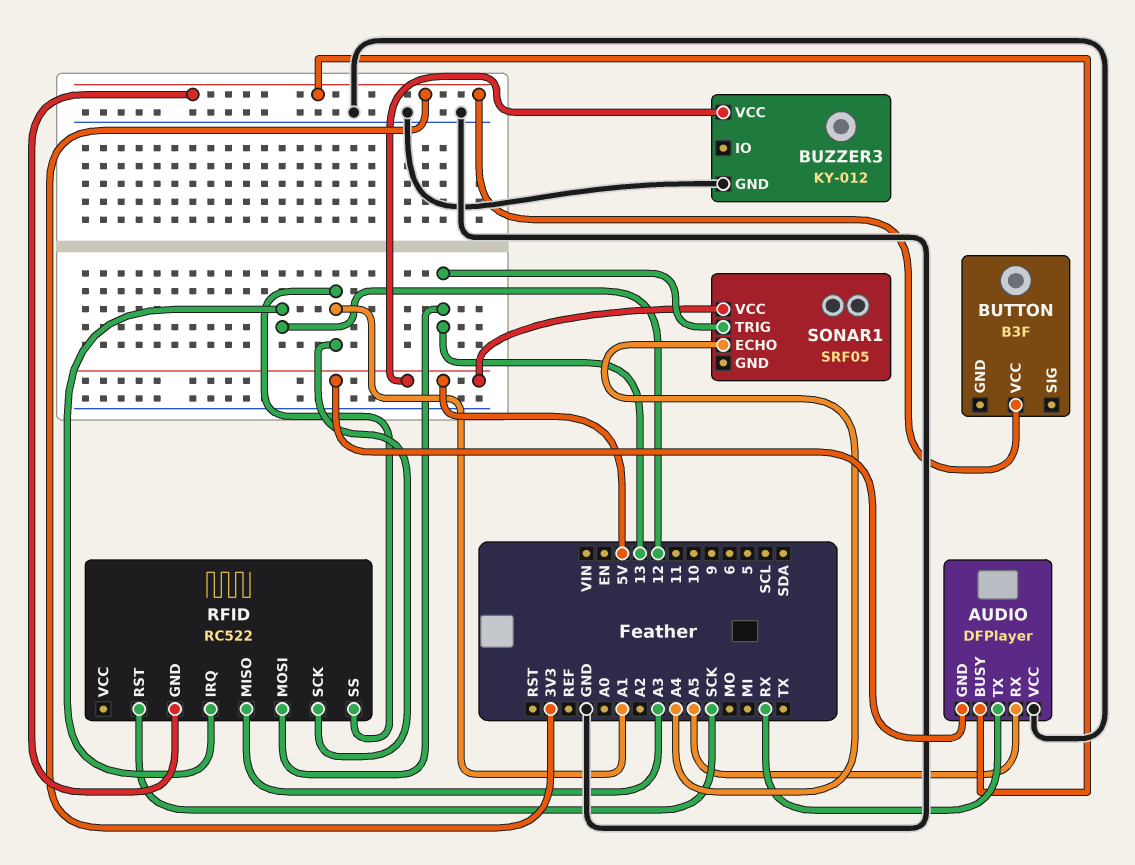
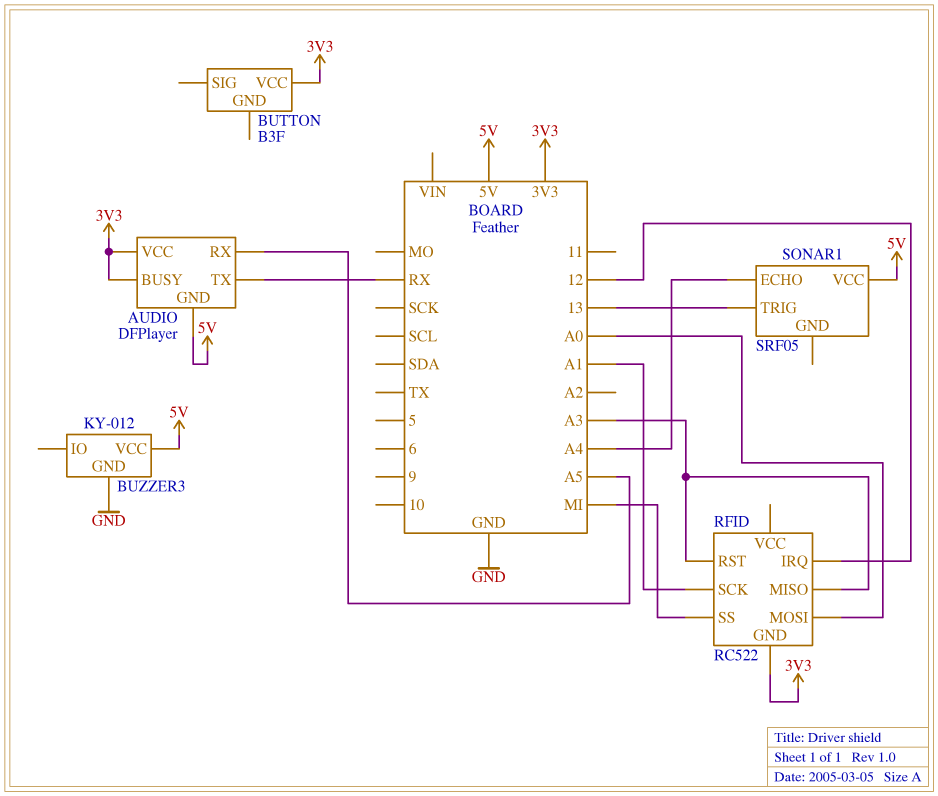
AUDIO pin VCC: GND -> 3V3
RFID pin MOSI: 13 -> A0
RFID pin RST: SCK -> A3
RFID pin SS: A1 -> MI

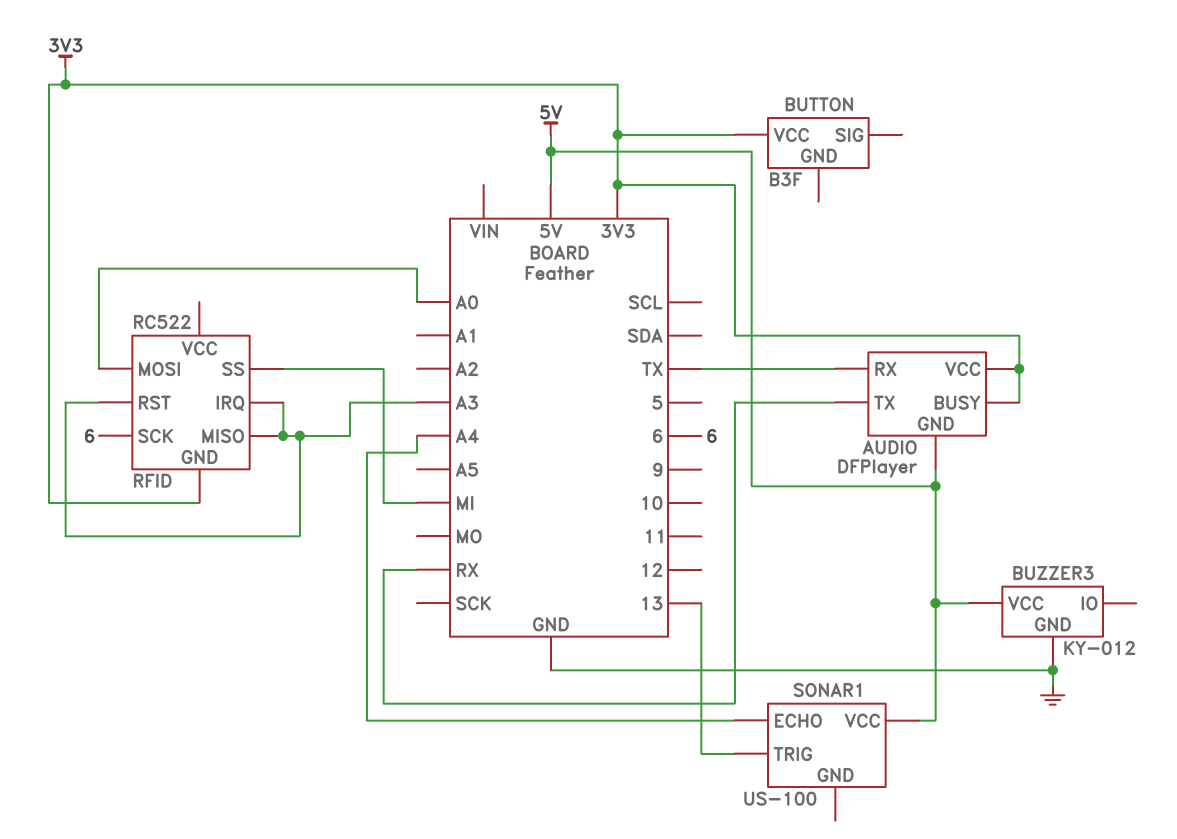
AUDIO pin RX: A5 -> TX
RFID pin IRQ: 12 -> A3
RFID pin SCK: A1 -> 6
SONAR1: SRF05 -> US-100

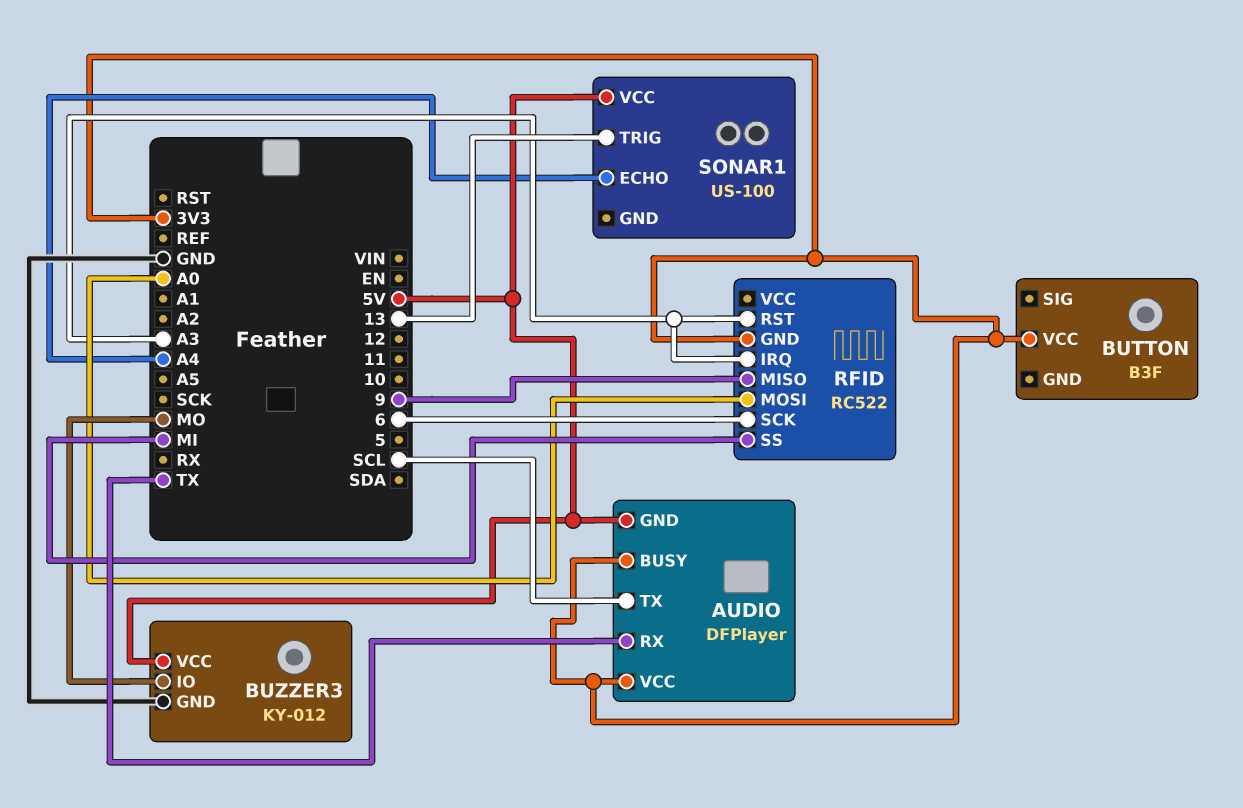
AUDIO pin TX: RX -> SCL
BUZZER3 pin IO: none -> MO
RFID pin MISO: A3 -> 9

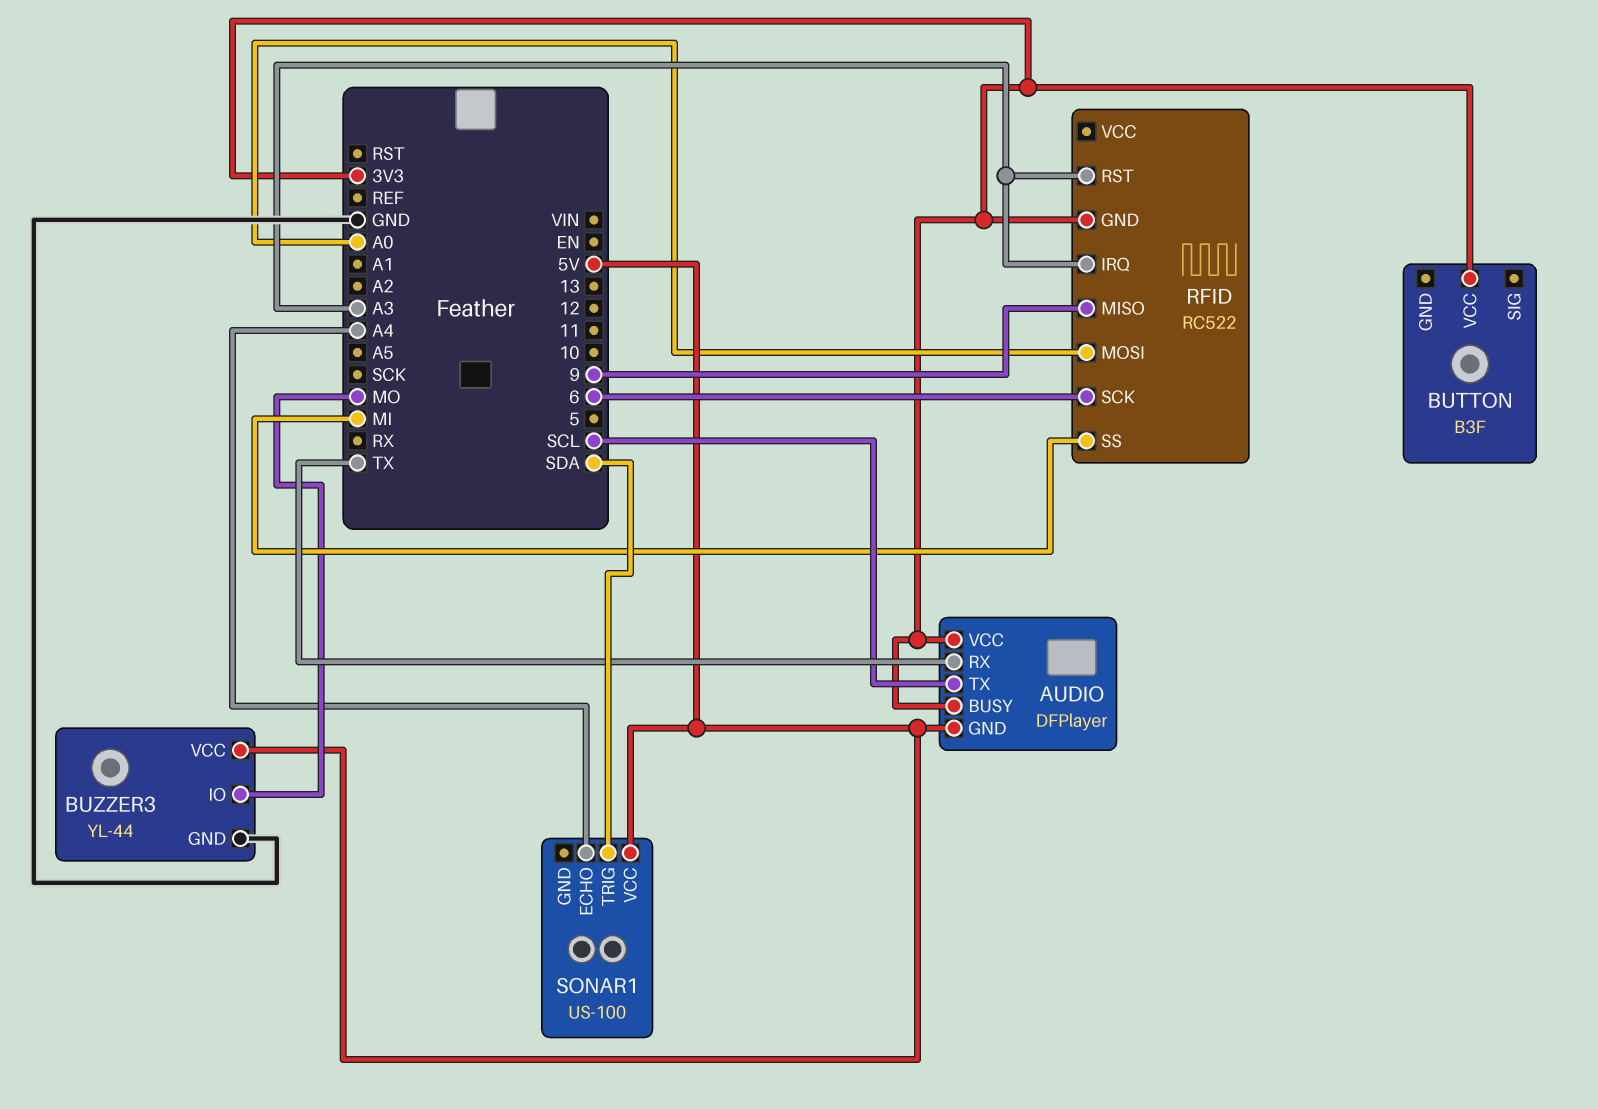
BUZZER3: KY-012 -> YL-44
SONAR1 pin TRIG: 13 -> SDA

